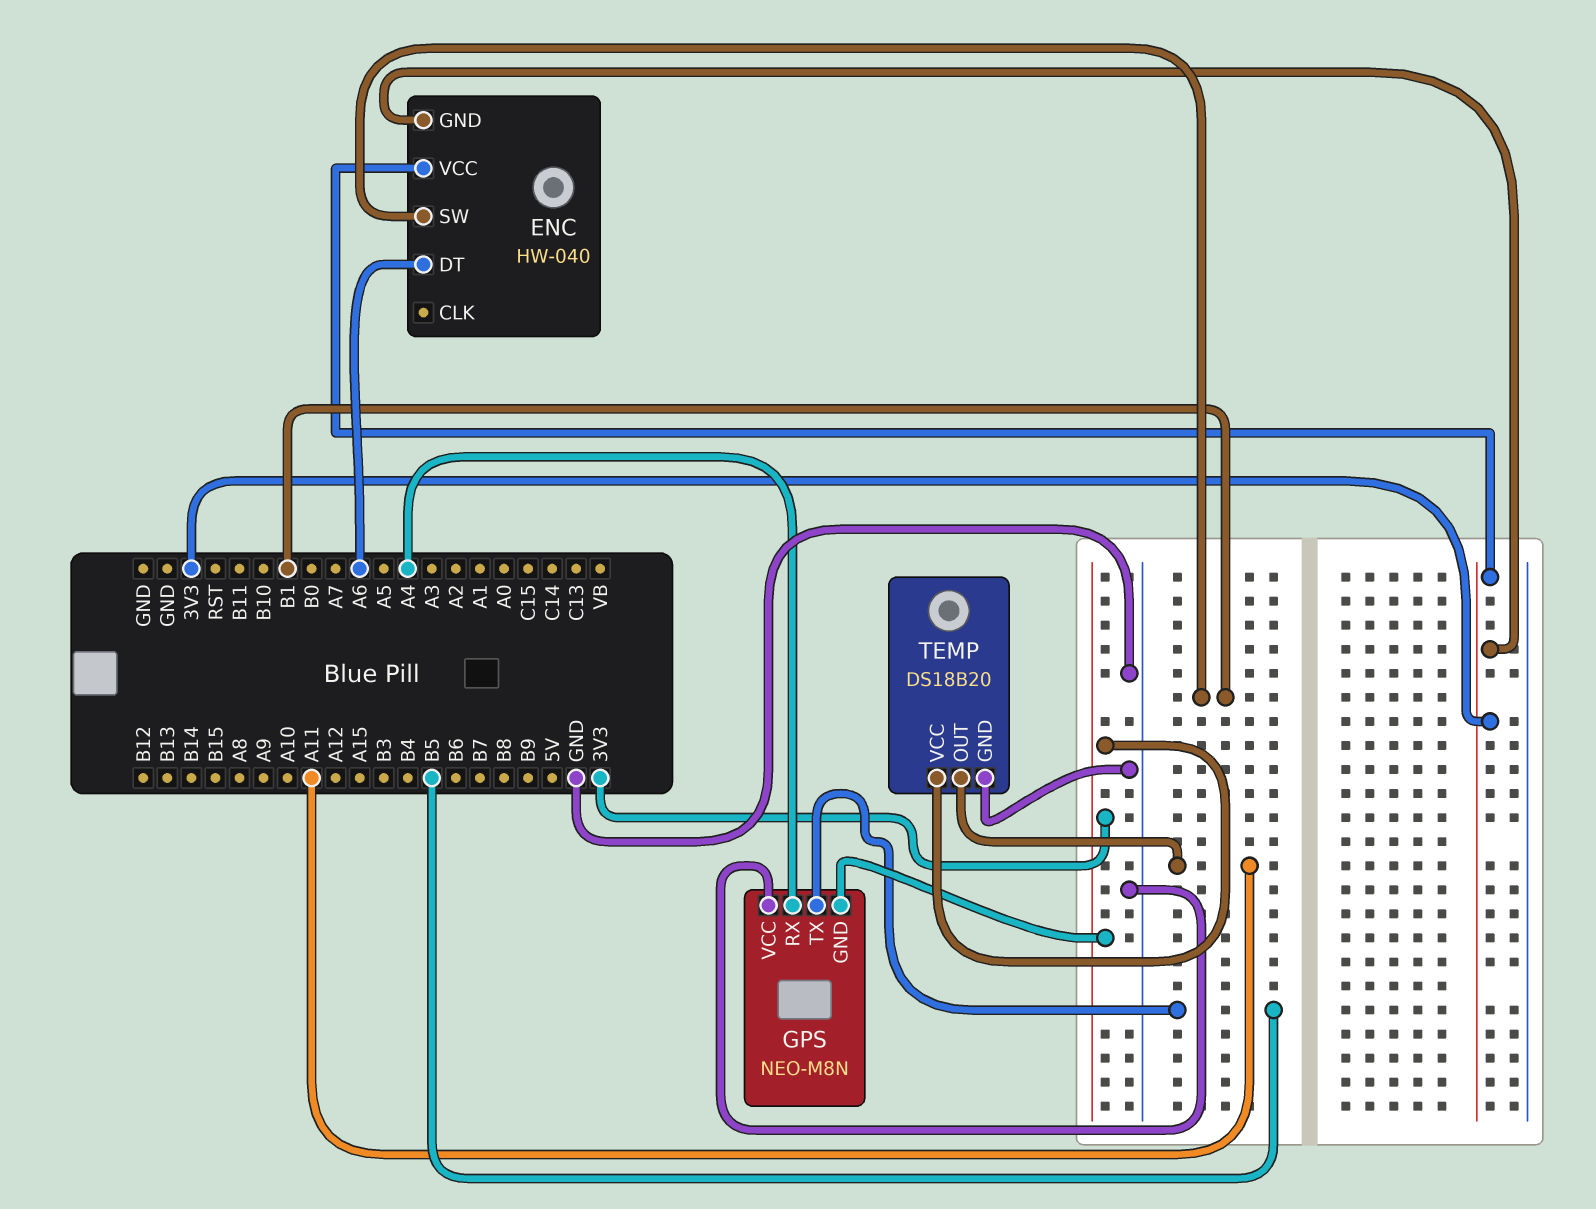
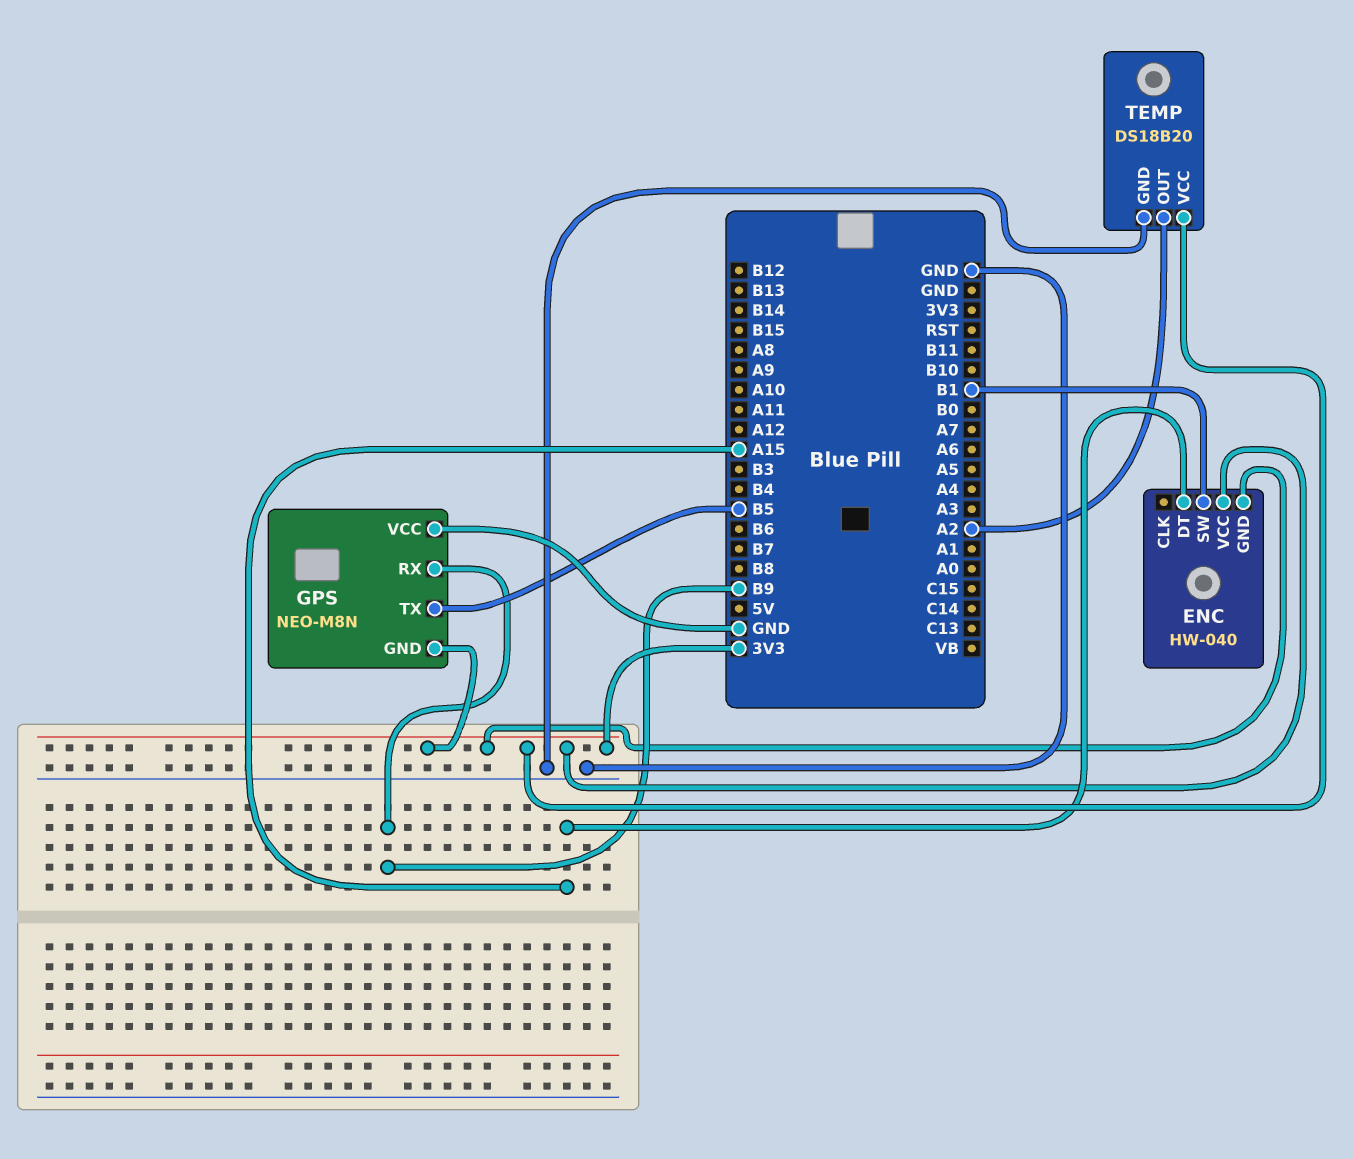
ENC pin DT: A6 -> A15
GPS pin RX: A4 -> B9
TEMP pin OUT: A11 -> A2

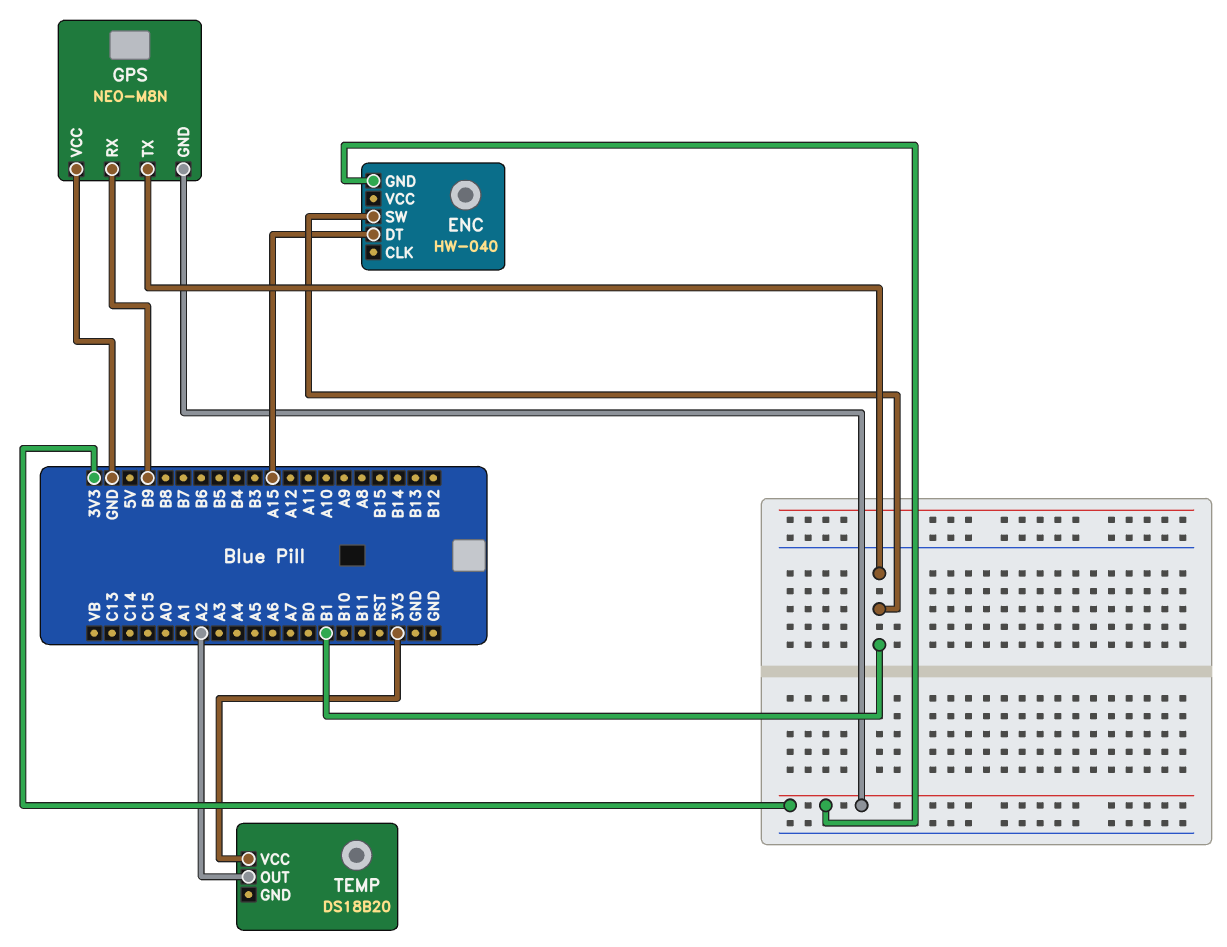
ENC pin VCC: 3V3 -> none
GPS pin TX: B5 -> B1
TEMP pin GND: GND -> none

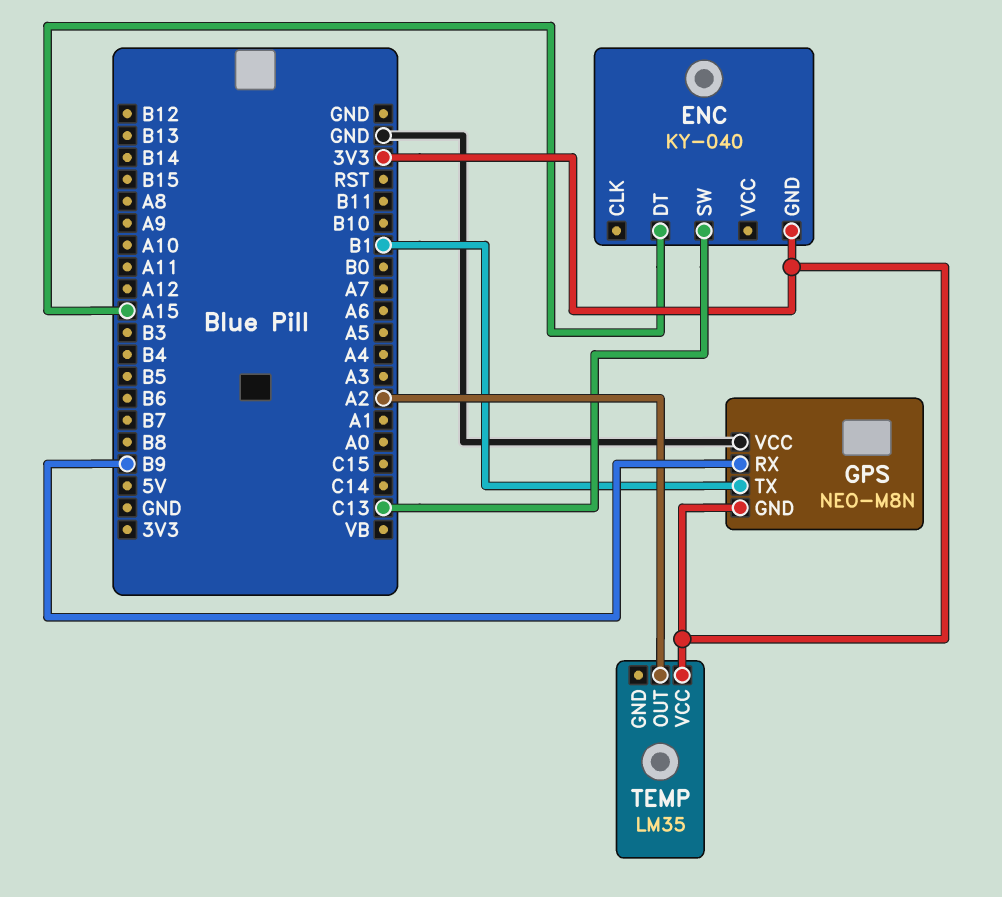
ENC: HW-040 -> KY-040
ENC pin SW: B1 -> C13
TEMP: DS18B20 -> LM35

